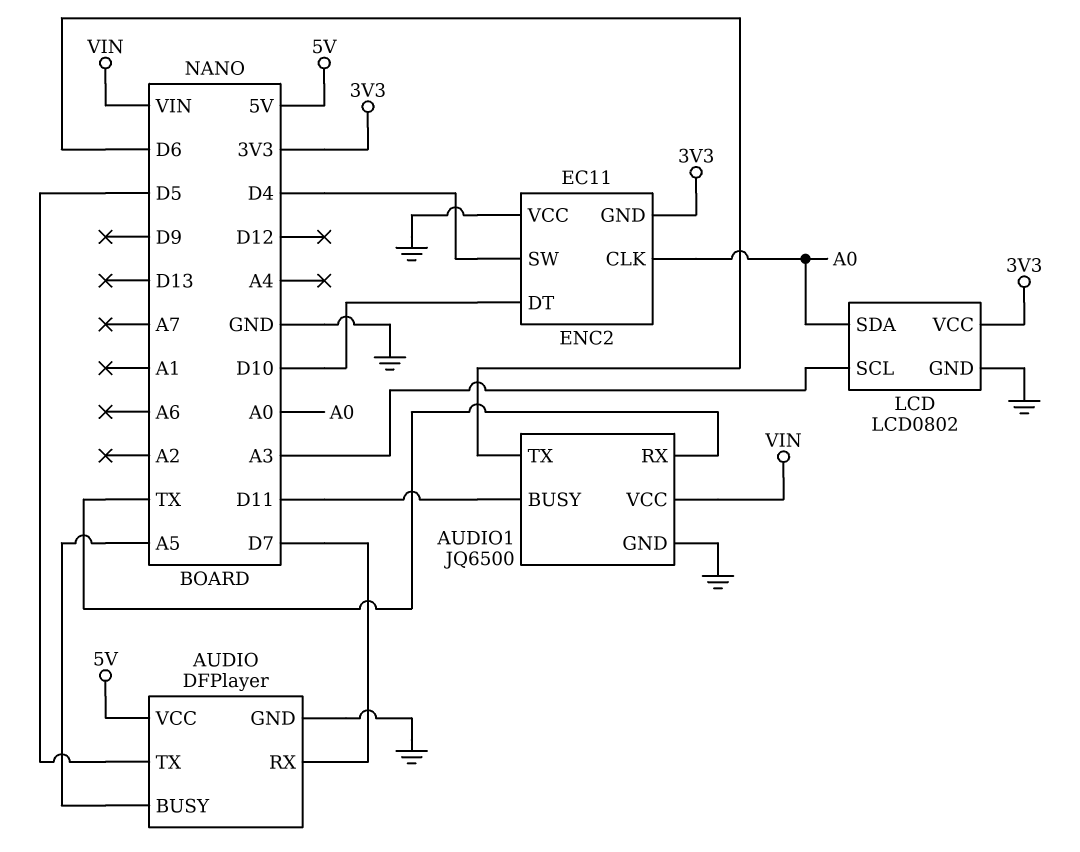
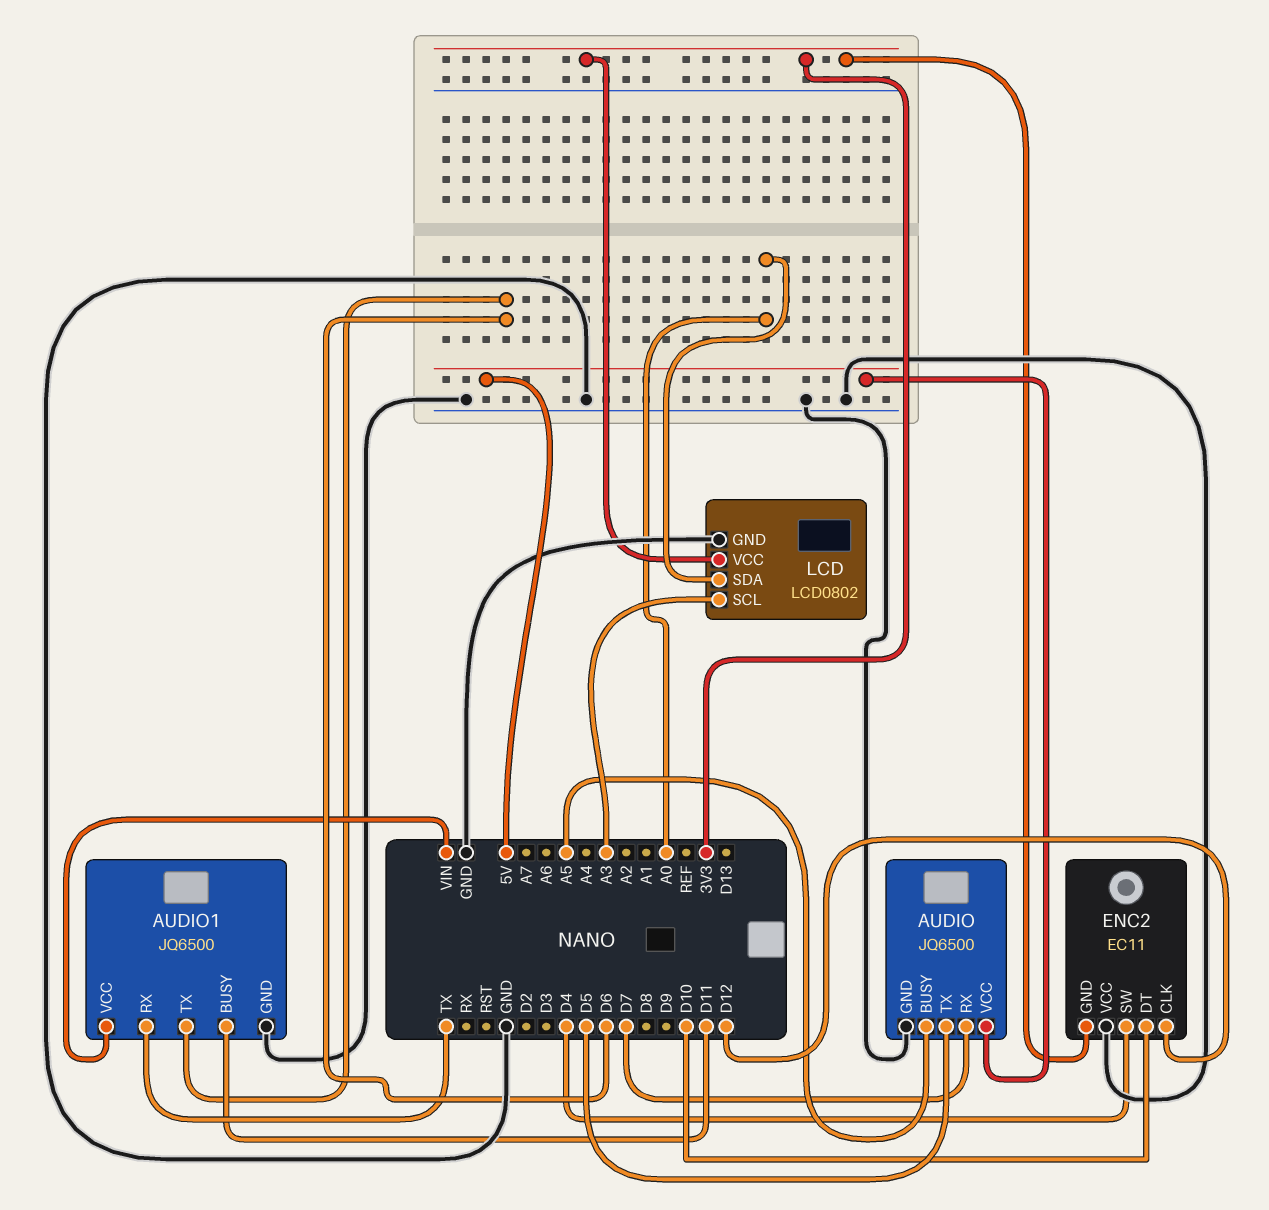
AUDIO: DFPlayer -> JQ6500
ENC2 pin CLK: A0 -> D12

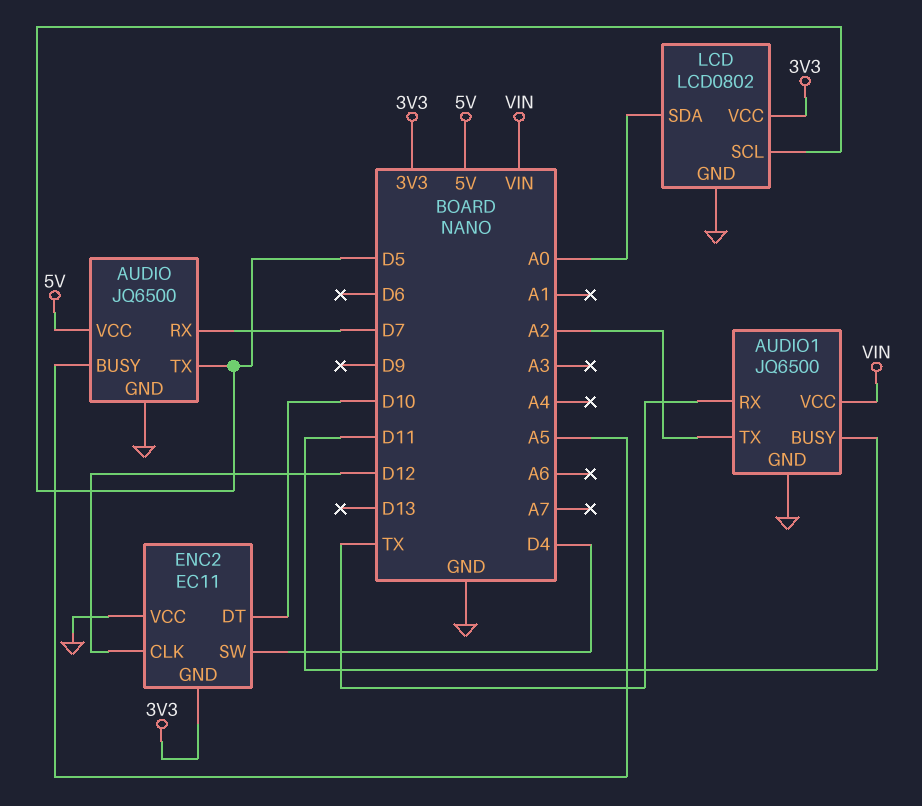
AUDIO1 pin TX: D6 -> A2
LCD pin SCL: A3 -> D5

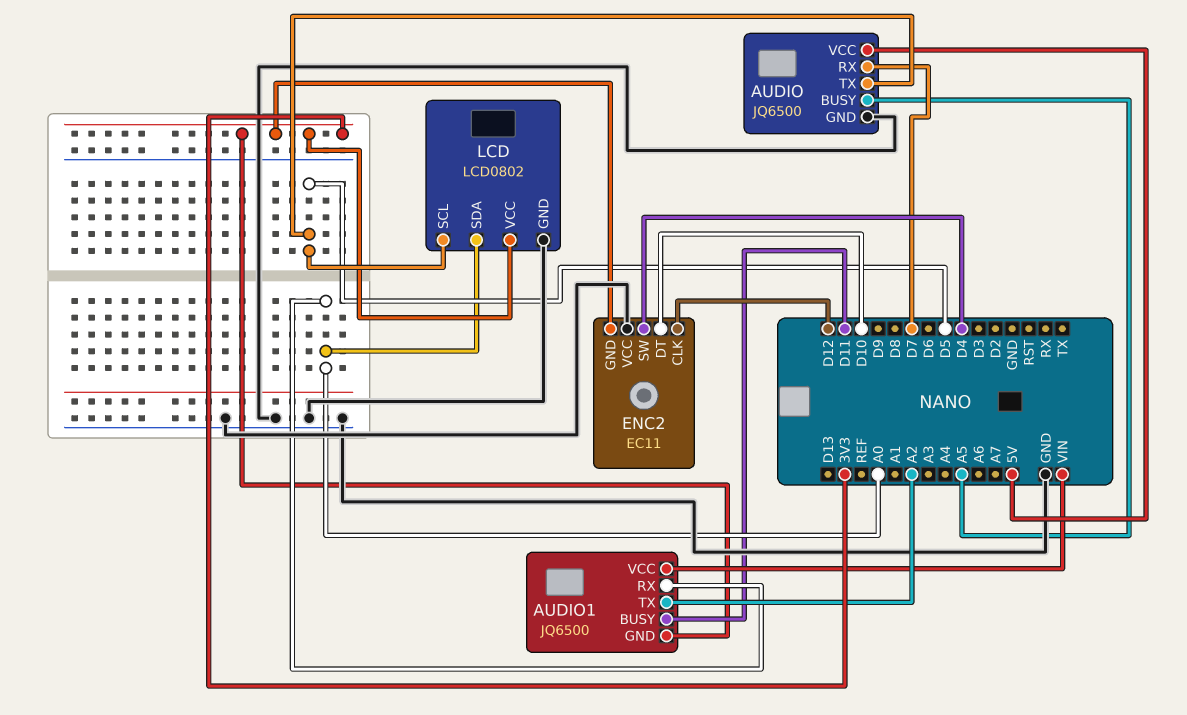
AUDIO1 pin GND: GND -> 3V3
AUDIO1 pin RX: TX -> A0

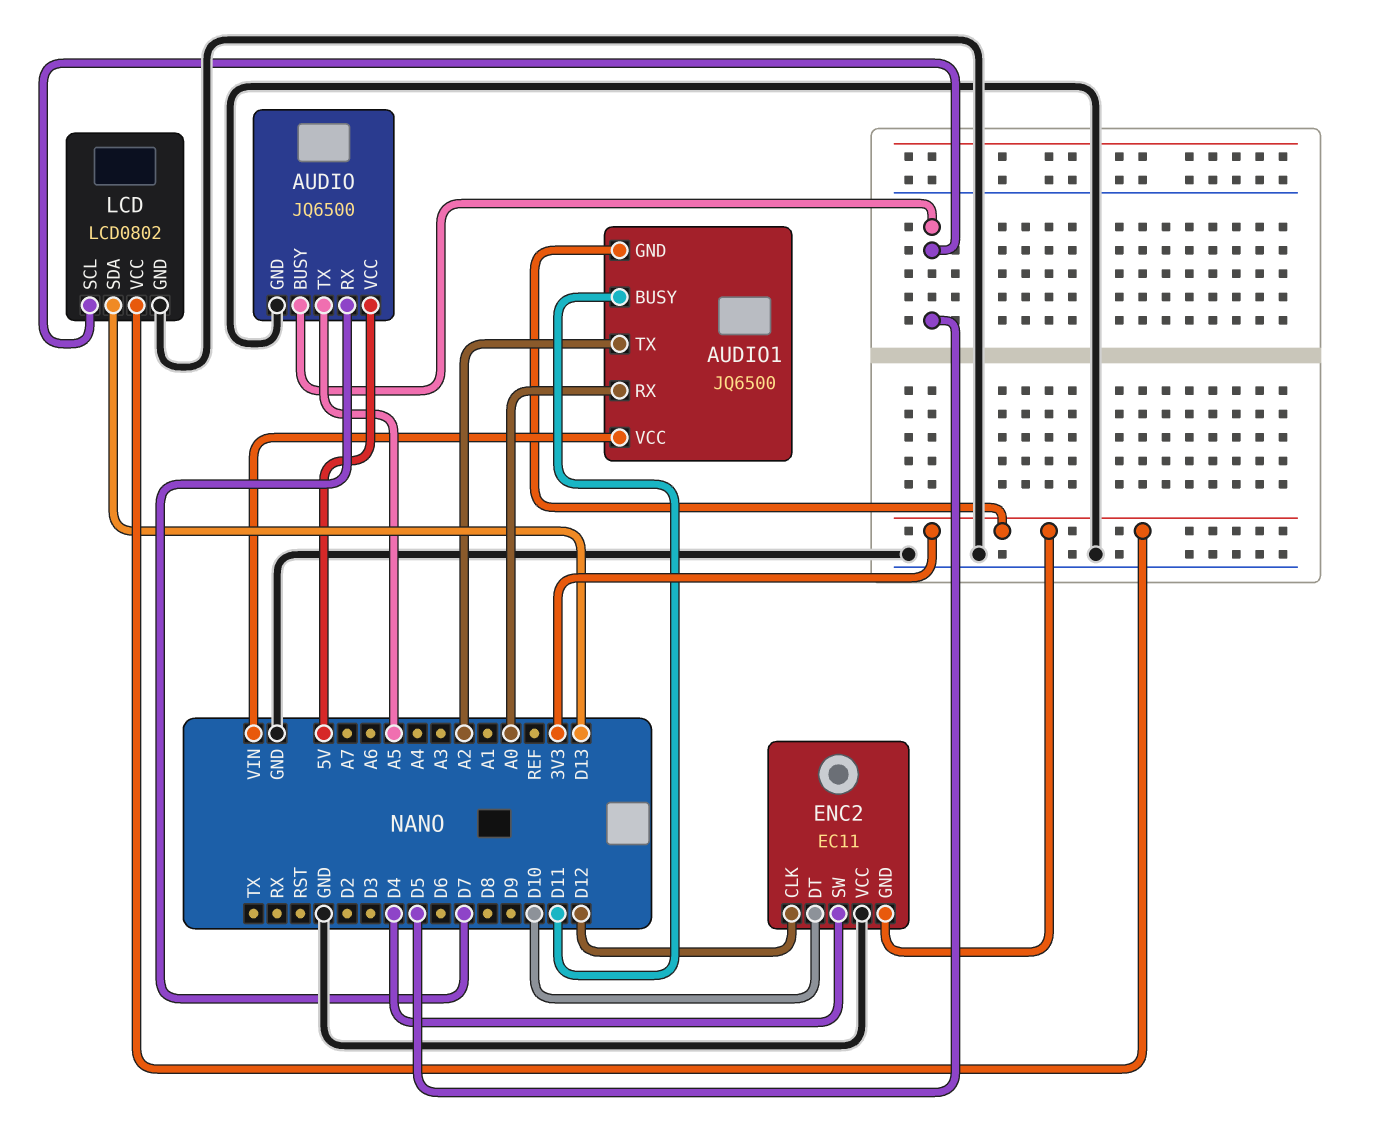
AUDIO pin BUSY: A5 -> D5
AUDIO pin TX: D5 -> A5
LCD pin SDA: A0 -> D13

